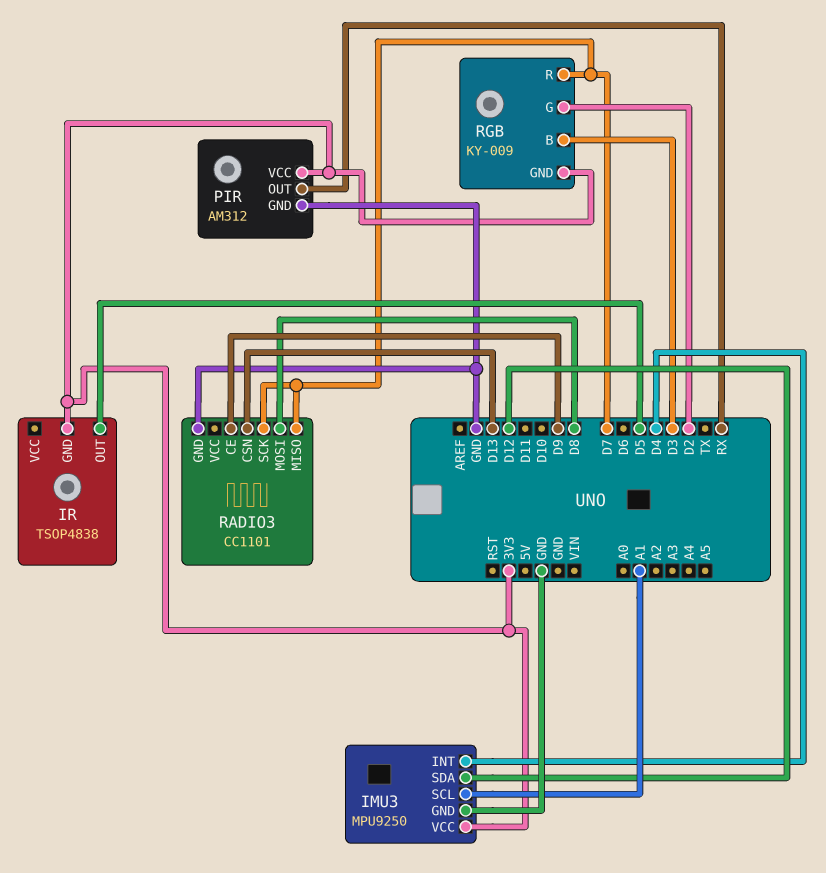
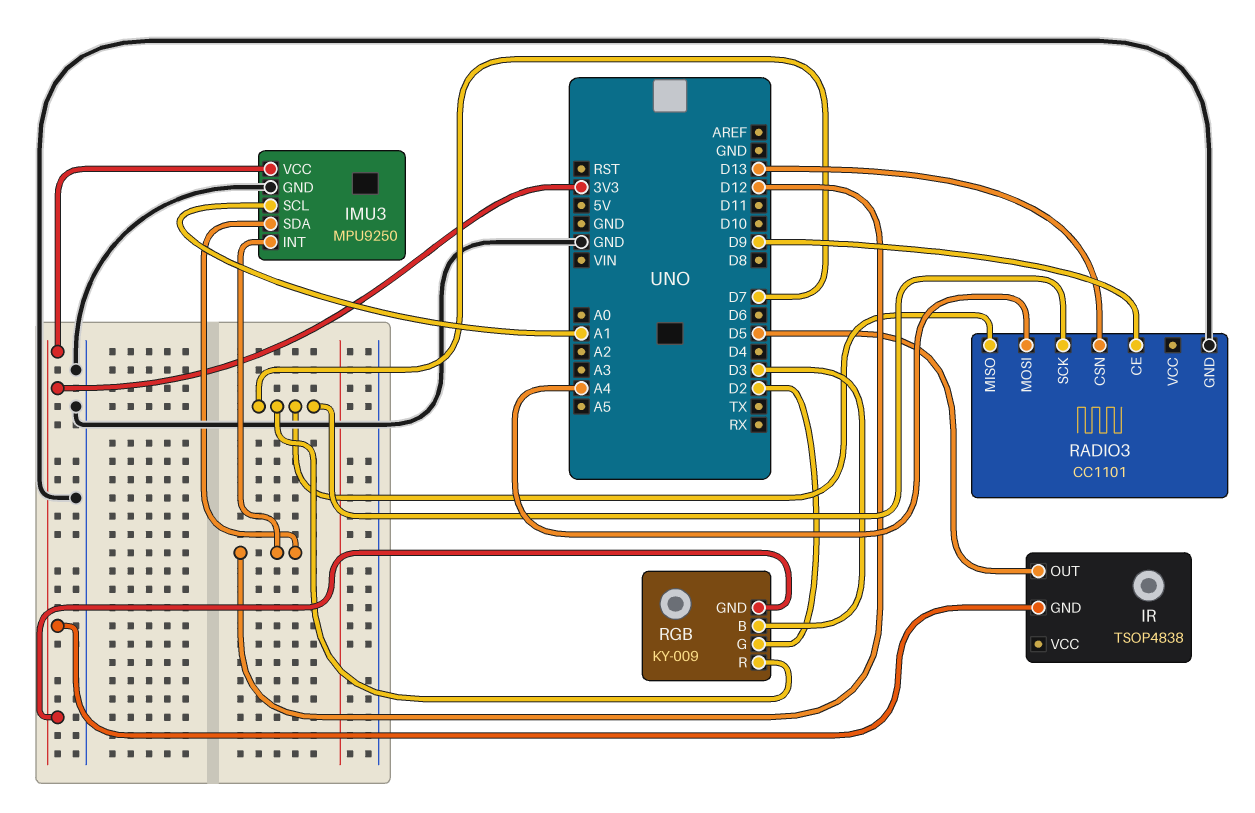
IMU3 pin INT: D4 -> D12
PIR: AM312 -> none
PIR pin GND: GND -> none
PIR pin OUT: RX -> none
PIR pin VCC: 3V3 -> none
RADIO3 pin MOSI: D8 -> A4

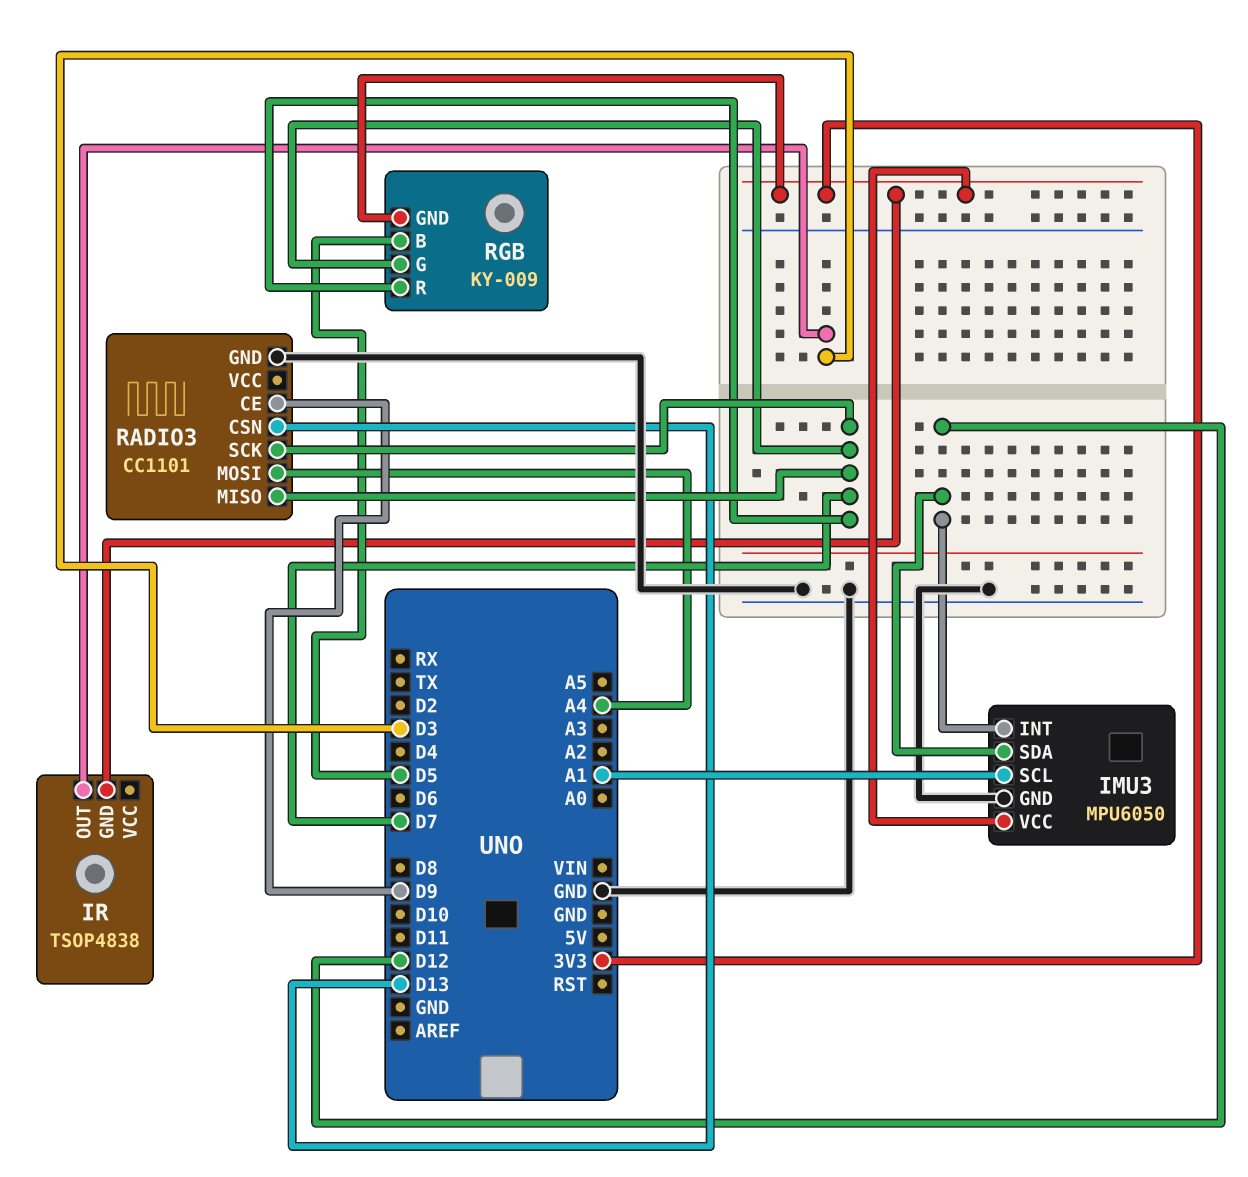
IMU3: MPU9250 -> MPU6050
IR pin OUT: D5 -> D3
RGB pin B: D3 -> D5
RGB pin G: D2 -> D7

